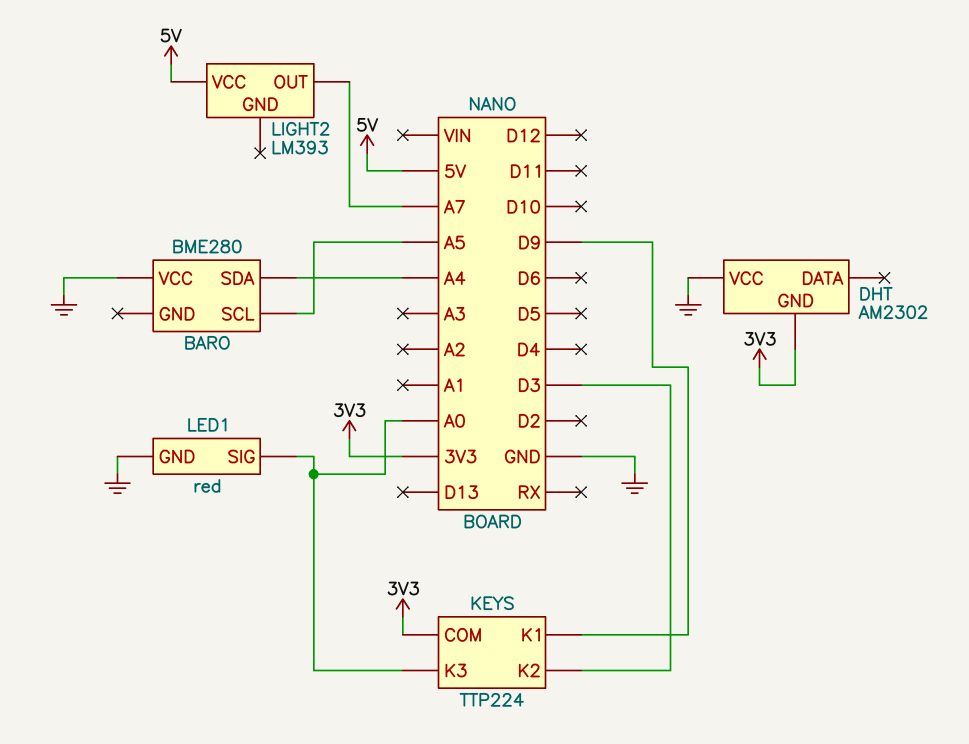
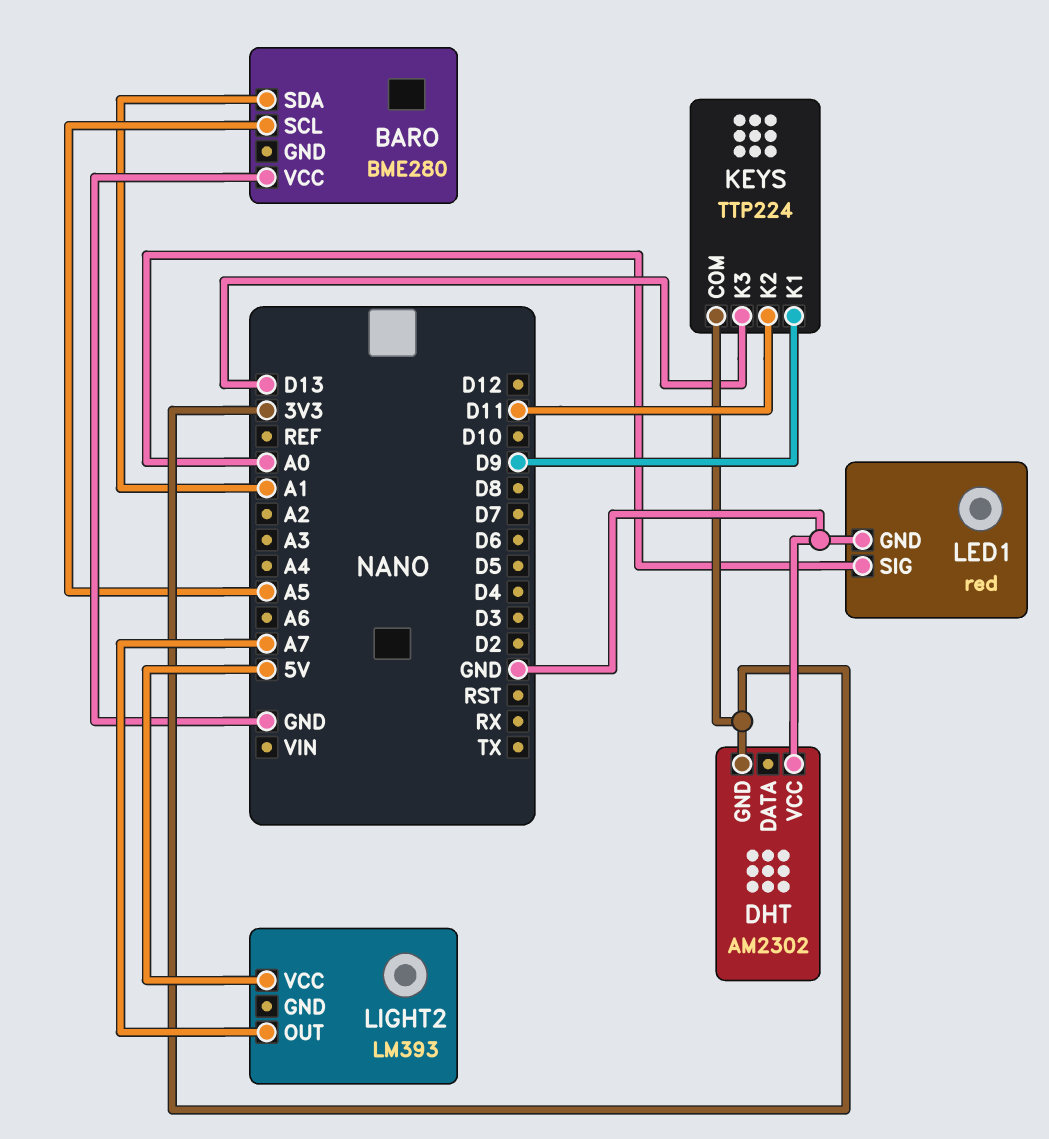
BARO pin SDA: A4 -> A1
KEYS pin K2: D3 -> D11
KEYS pin K3: A0 -> D13

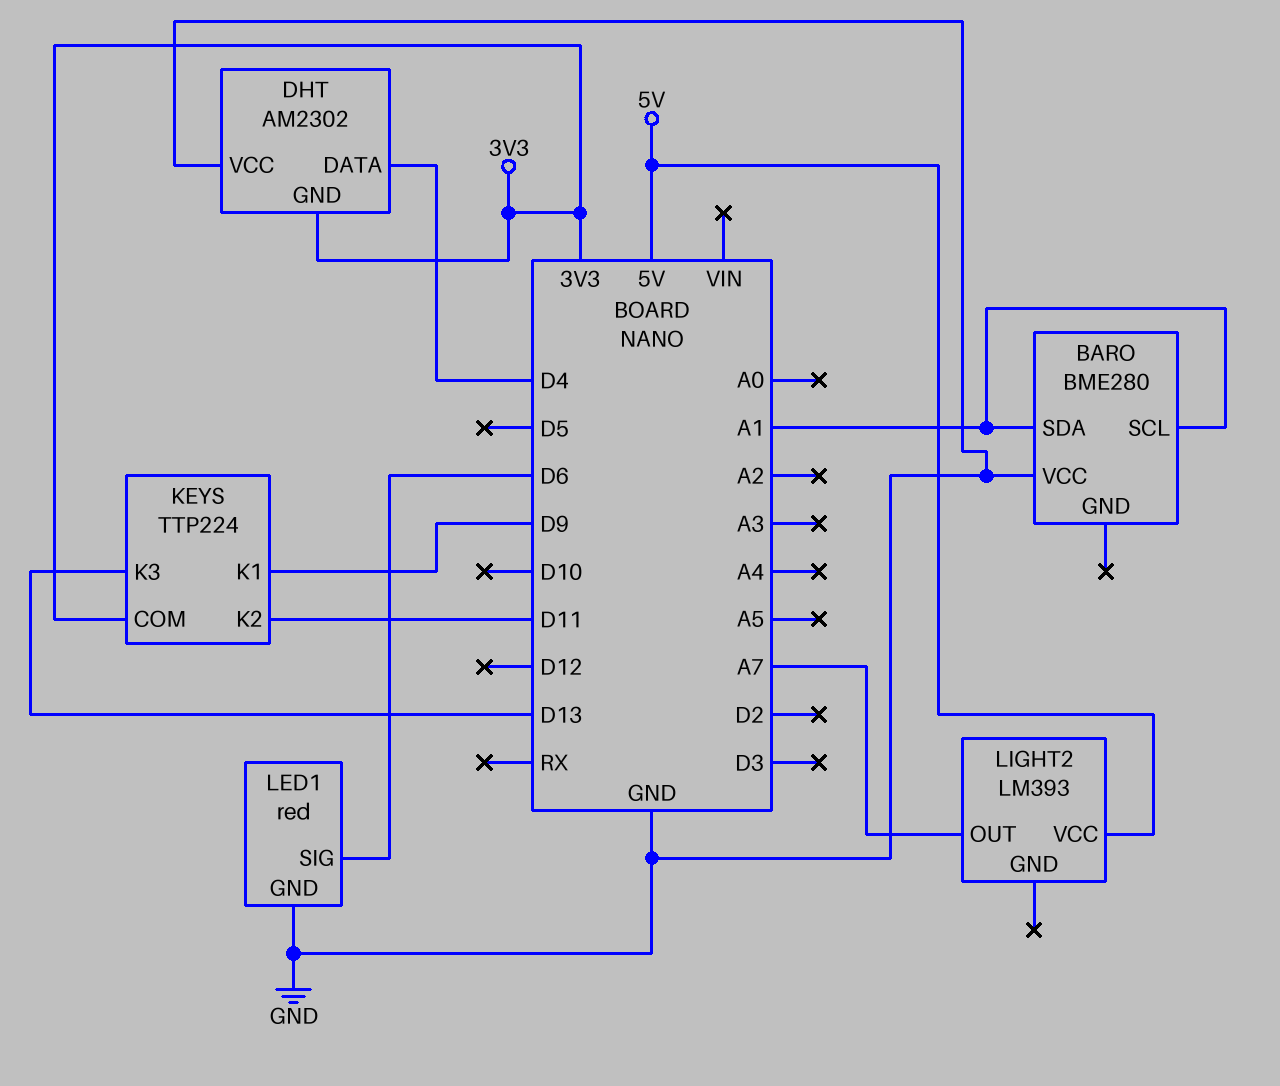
BARO pin SCL: A5 -> A1
DHT pin DATA: none -> D4
LED1 pin SIG: A0 -> D6

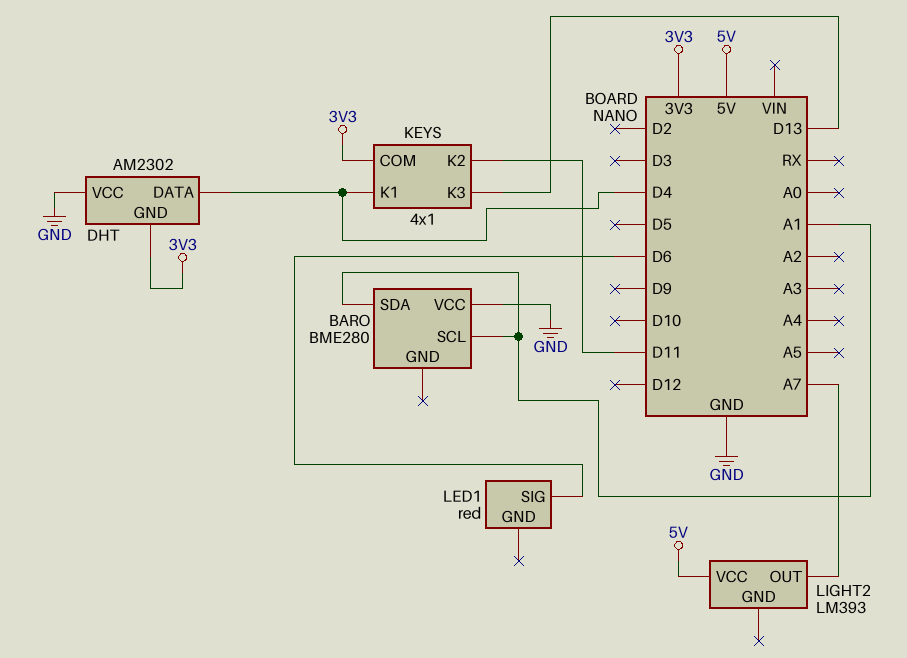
KEYS: TTP224 -> 4x1
KEYS pin K1: D9 -> D4
LED1 pin GND: GND -> none

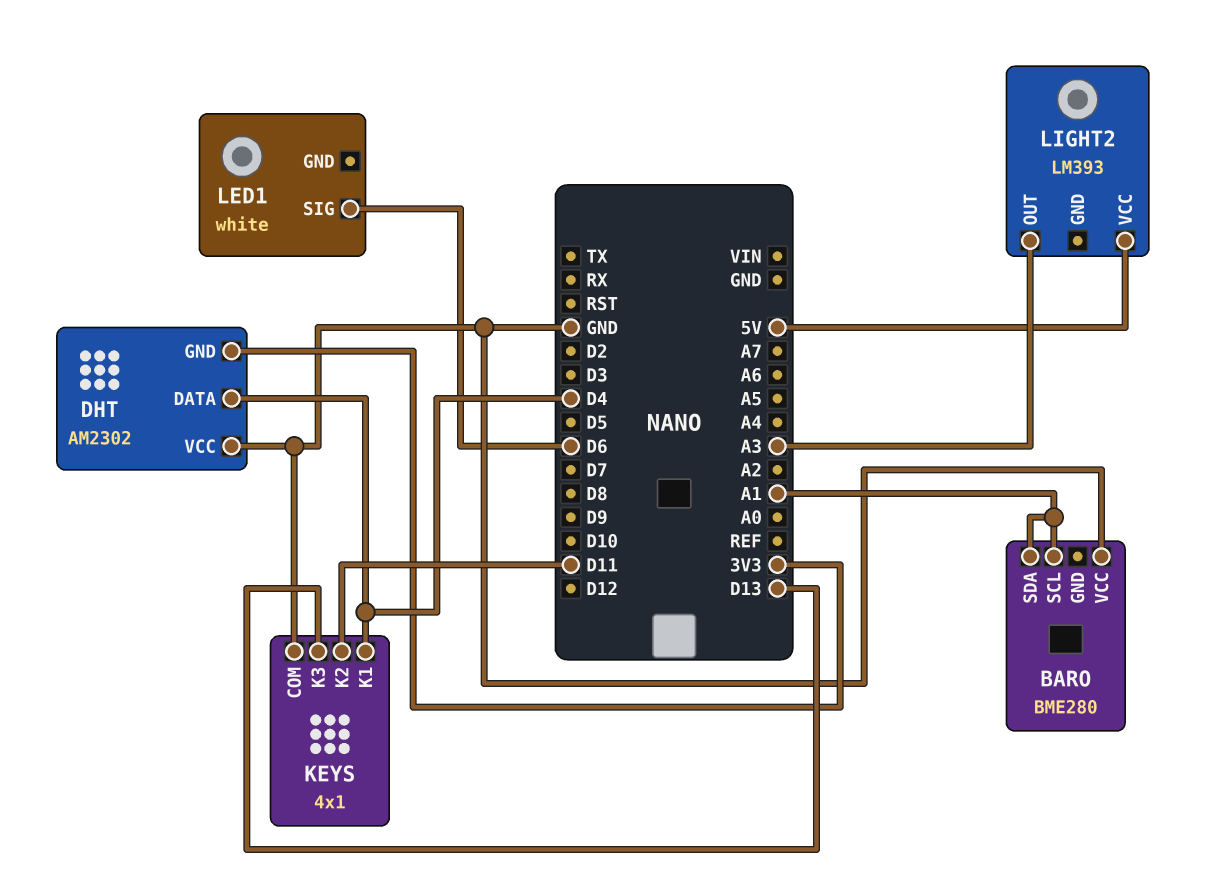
KEYS pin COM: 3V3 -> GND
LED1: red -> white
LIGHT2 pin OUT: A7 -> A3

